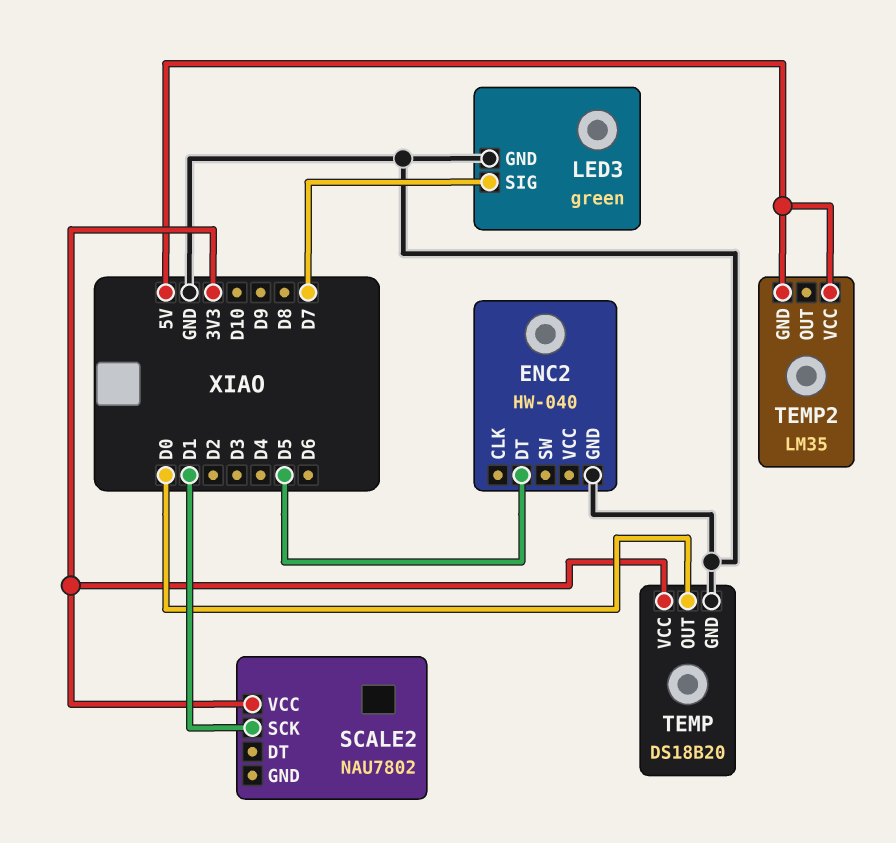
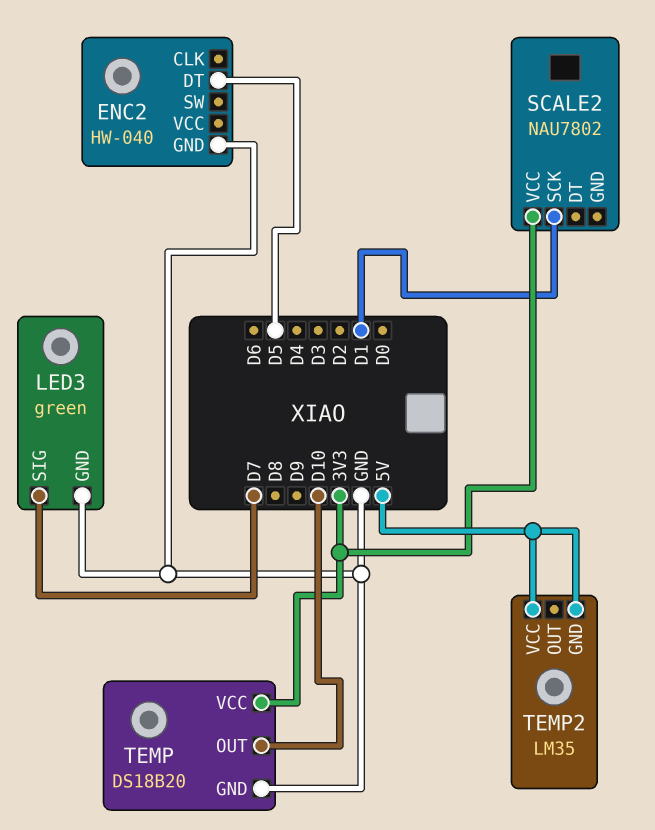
TEMP pin OUT: D0 -> D10

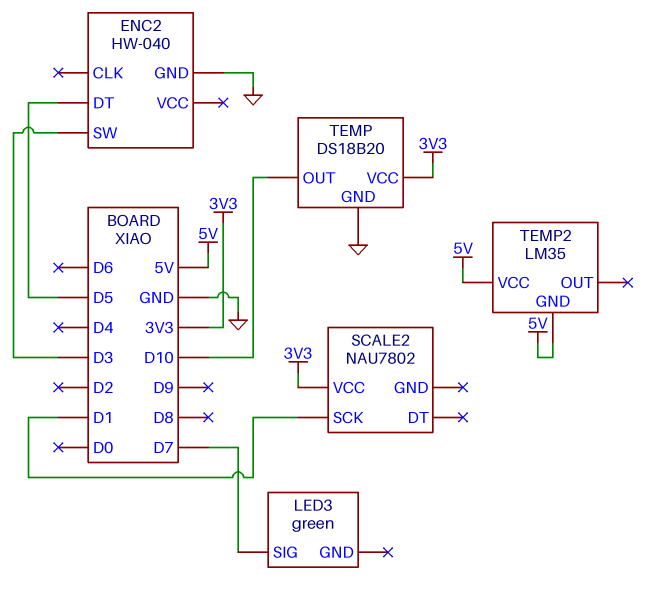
ENC2 pin SW: none -> D3
LED3 pin GND: GND -> none

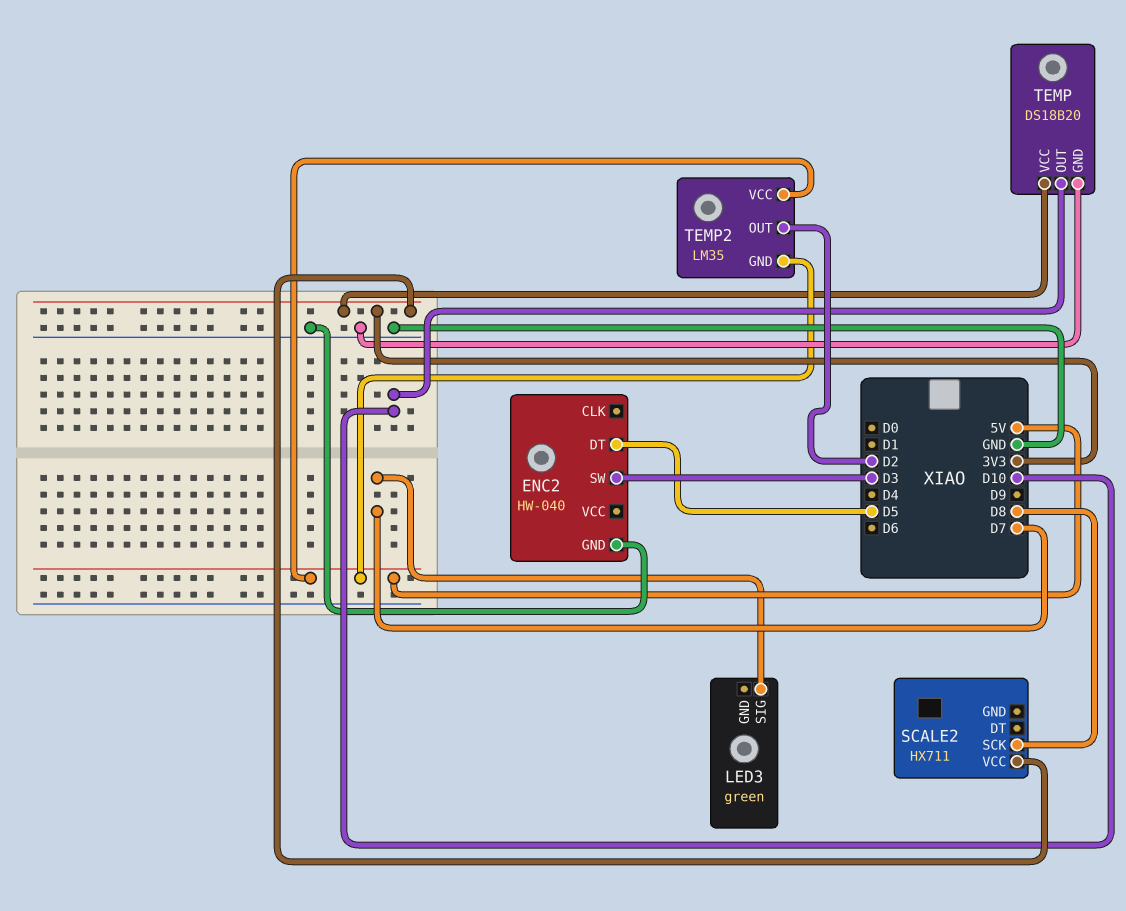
SCALE2: NAU7802 -> HX711
SCALE2 pin SCK: D1 -> D8
TEMP2 pin OUT: none -> D2

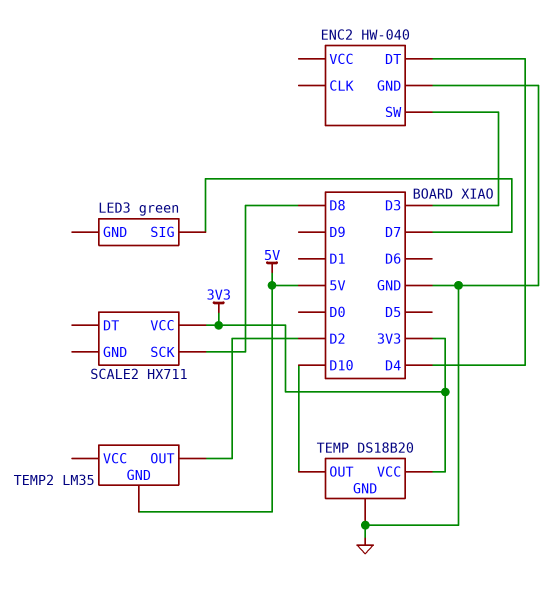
ENC2 pin DT: D5 -> D4
TEMP2 pin VCC: 5V -> none

